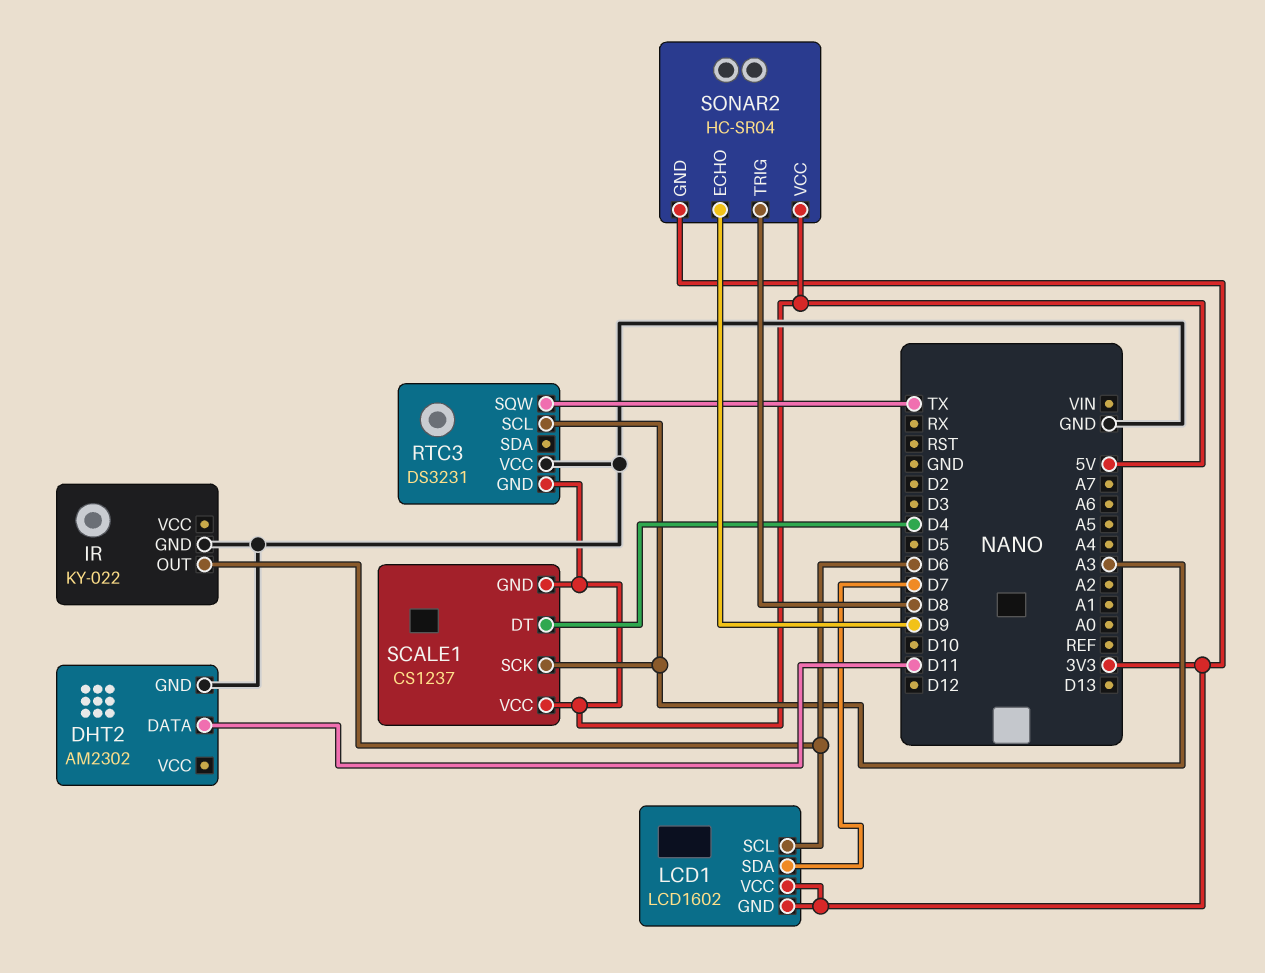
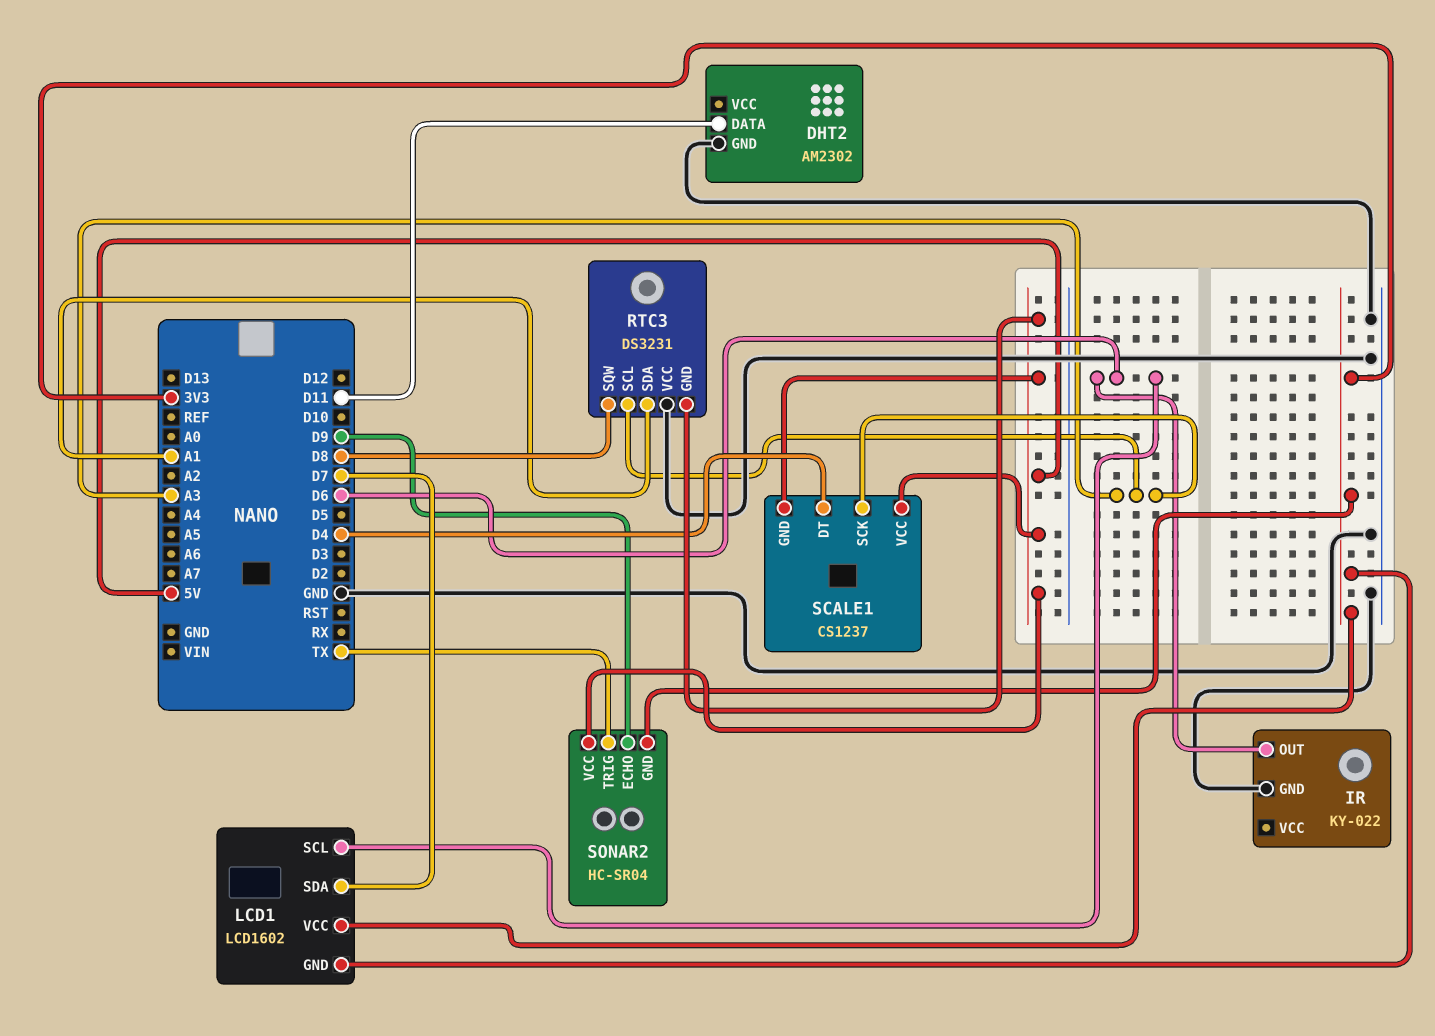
RTC3 pin SDA: none -> A1
RTC3 pin SQW: TX -> D8
SONAR2 pin TRIG: D8 -> TX

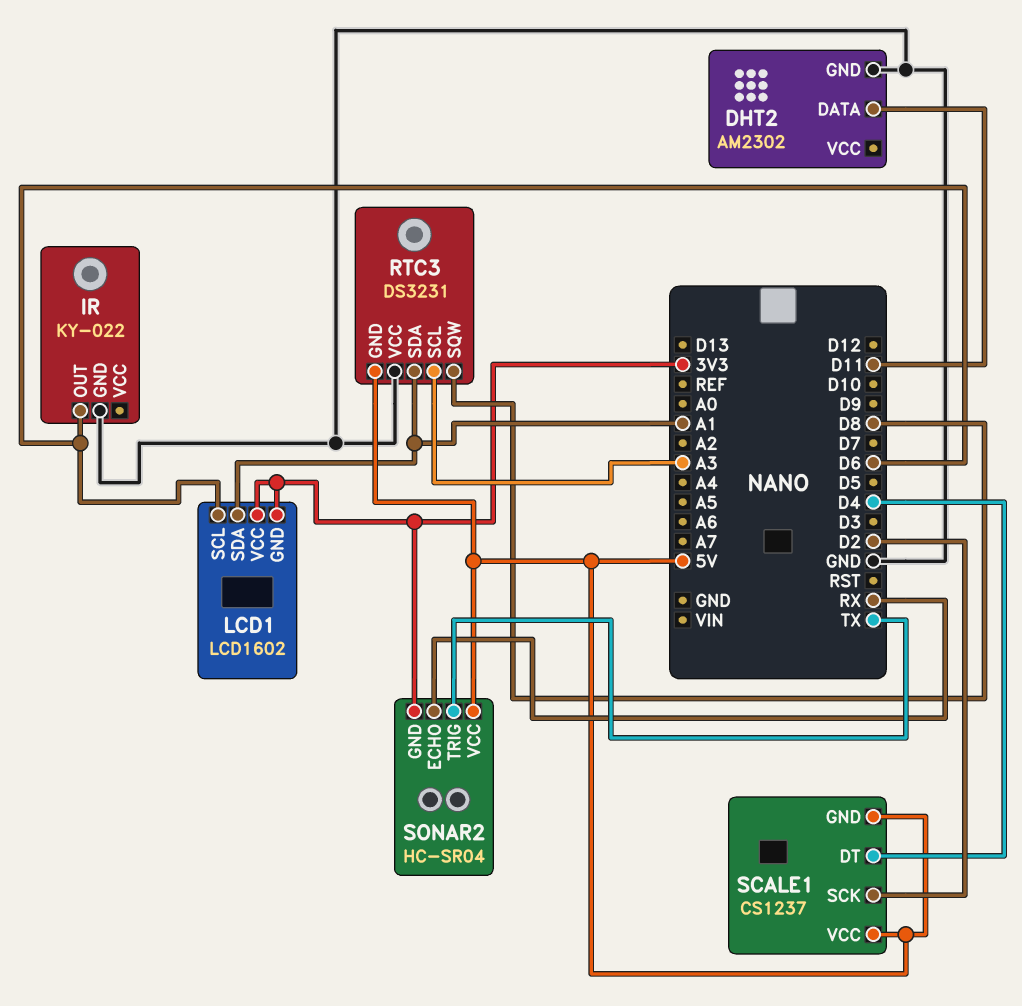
LCD1 pin SDA: D7 -> A1
SCALE1 pin SCK: A3 -> D2
SONAR2 pin ECHO: D9 -> RX

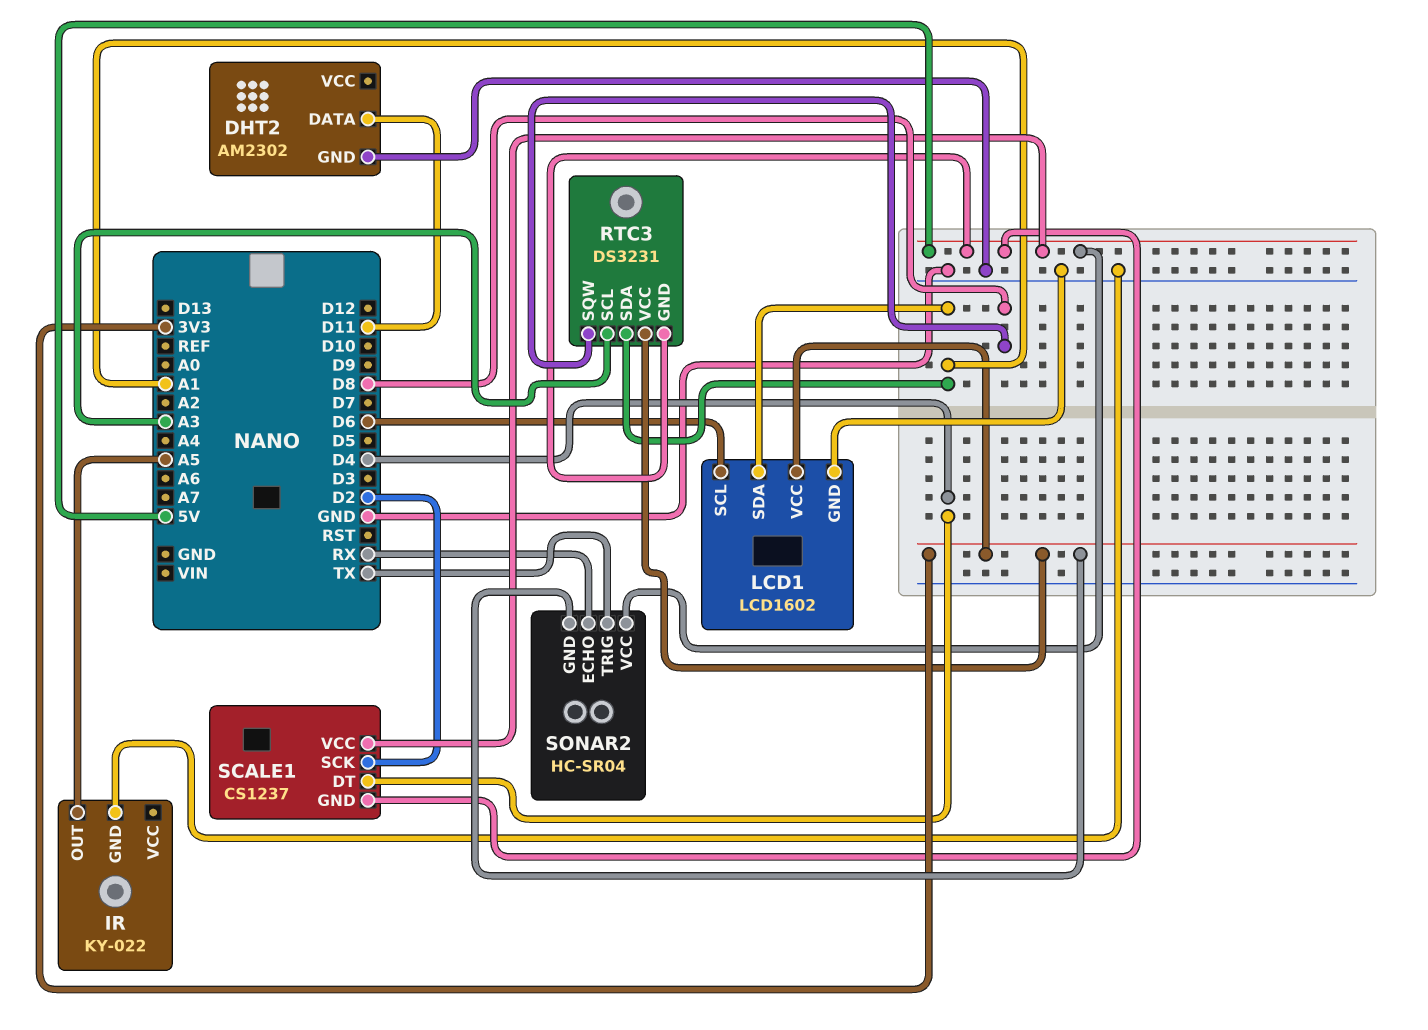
IR pin OUT: D6 -> A5
LCD1 pin GND: 3V3 -> GND
RTC3 pin VCC: GND -> 3V3

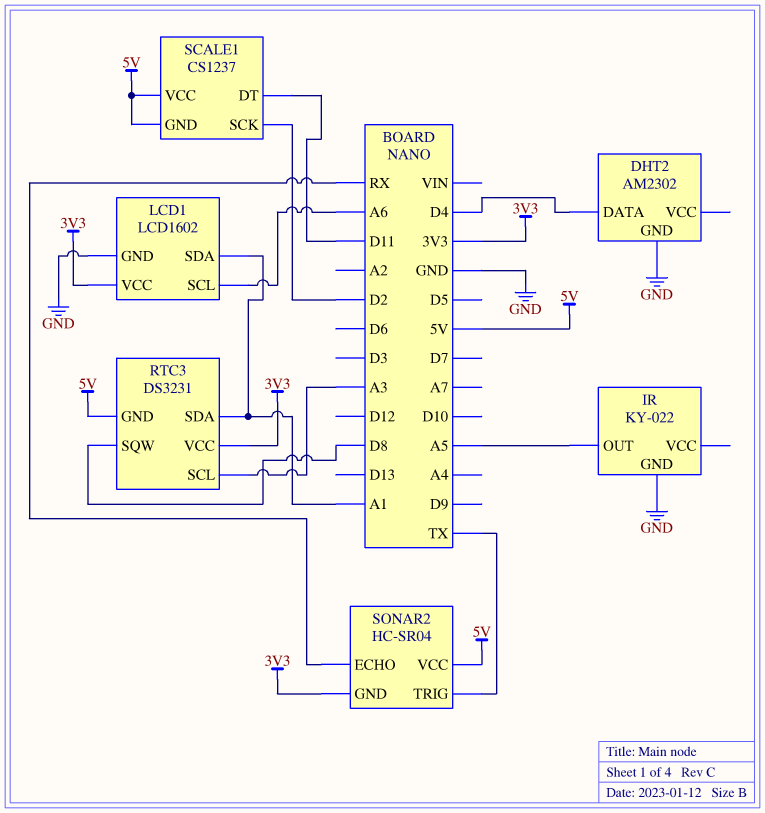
DHT2 pin DATA: D11 -> D4
LCD1 pin SCL: D6 -> A6
SCALE1 pin DT: D4 -> D11

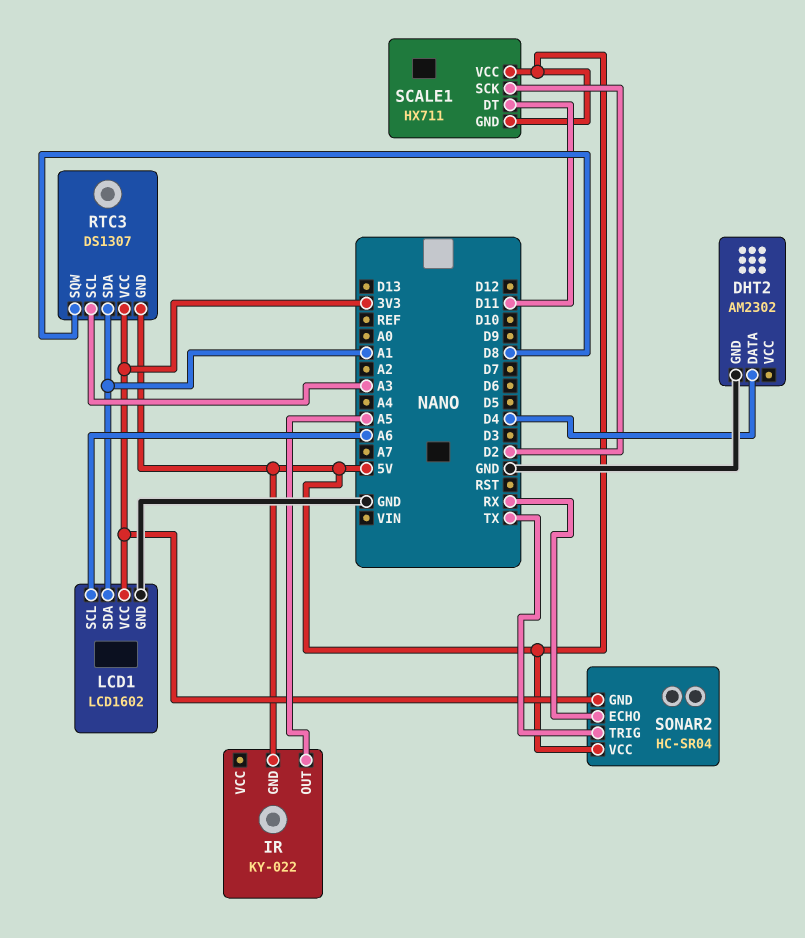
IR pin GND: GND -> 5V
RTC3: DS3231 -> DS1307
SCALE1: CS1237 -> HX711

